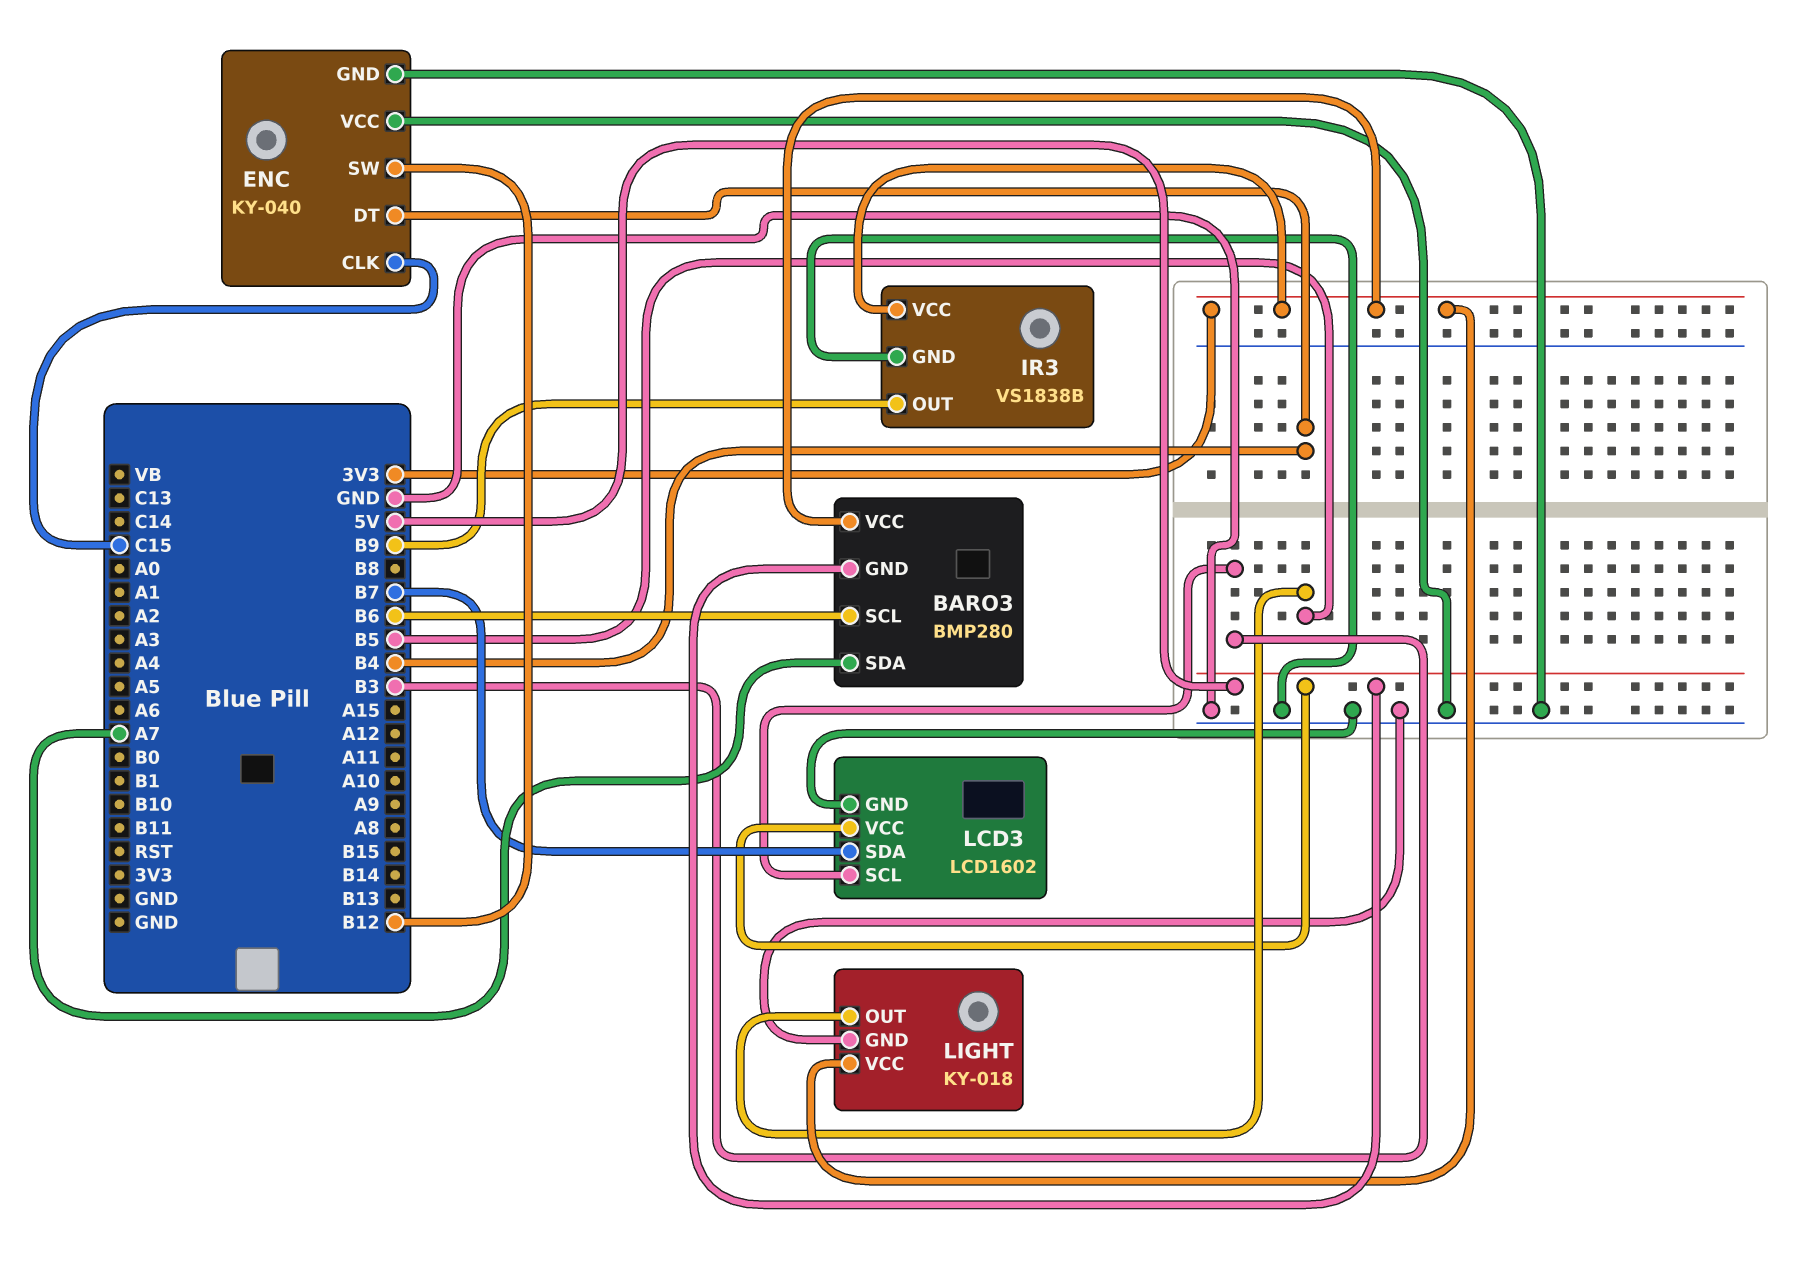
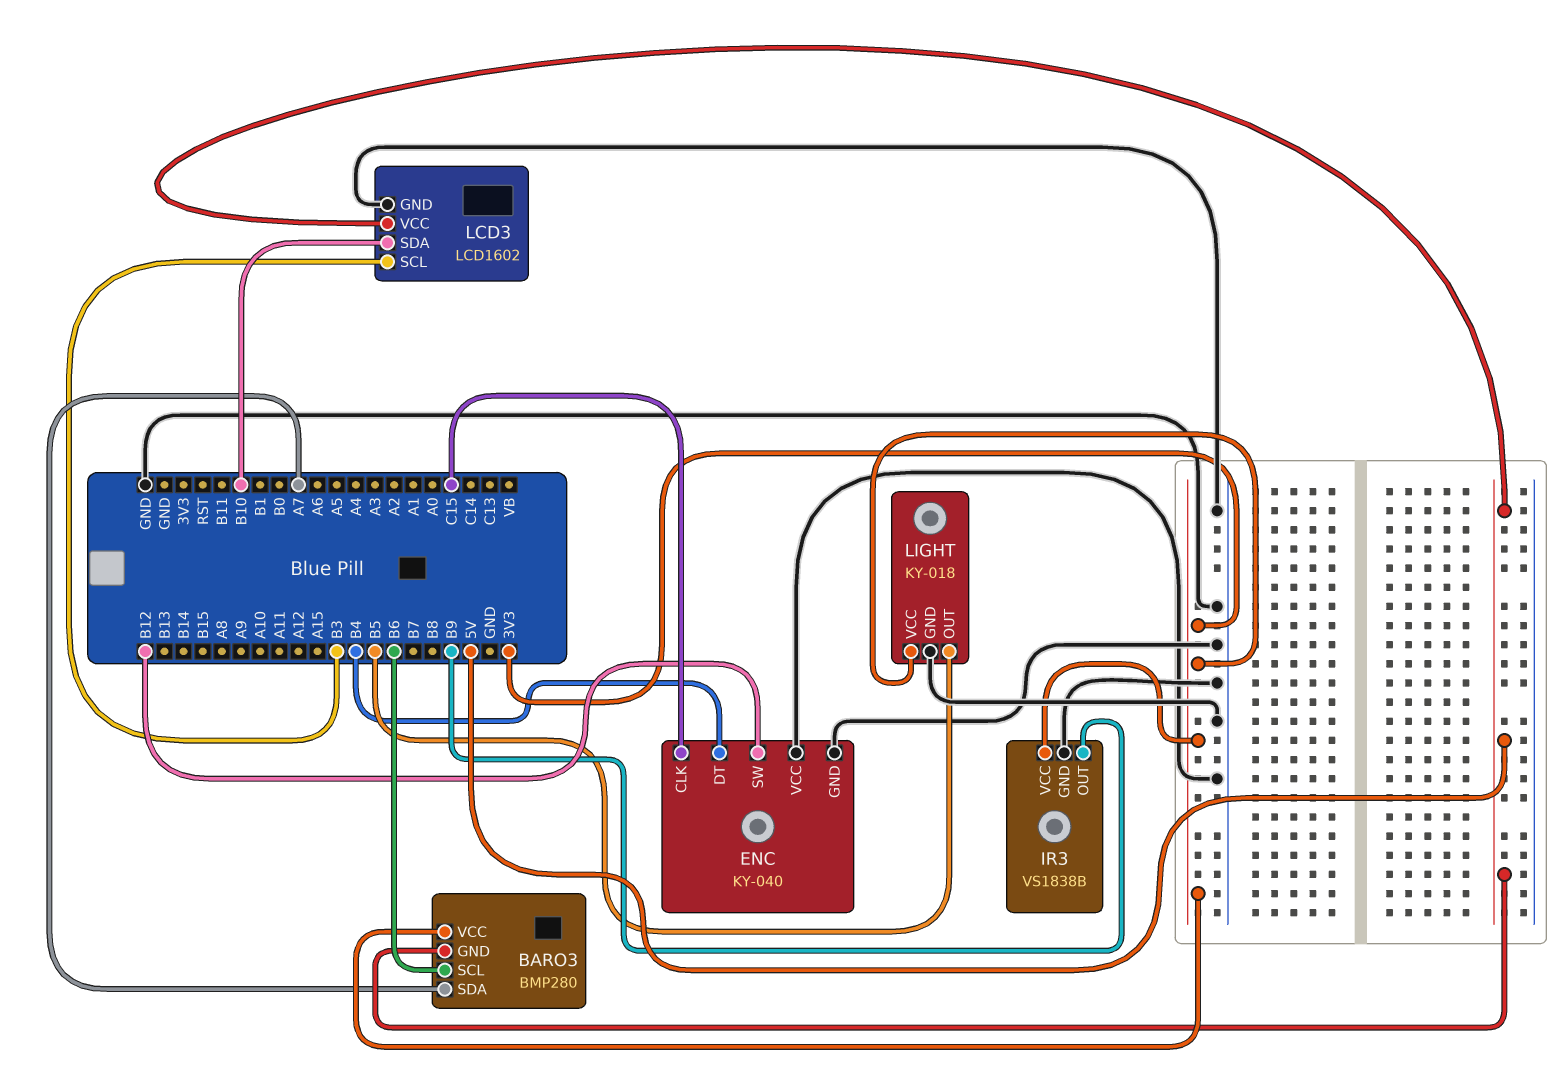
LCD3 pin SDA: B7 -> B10

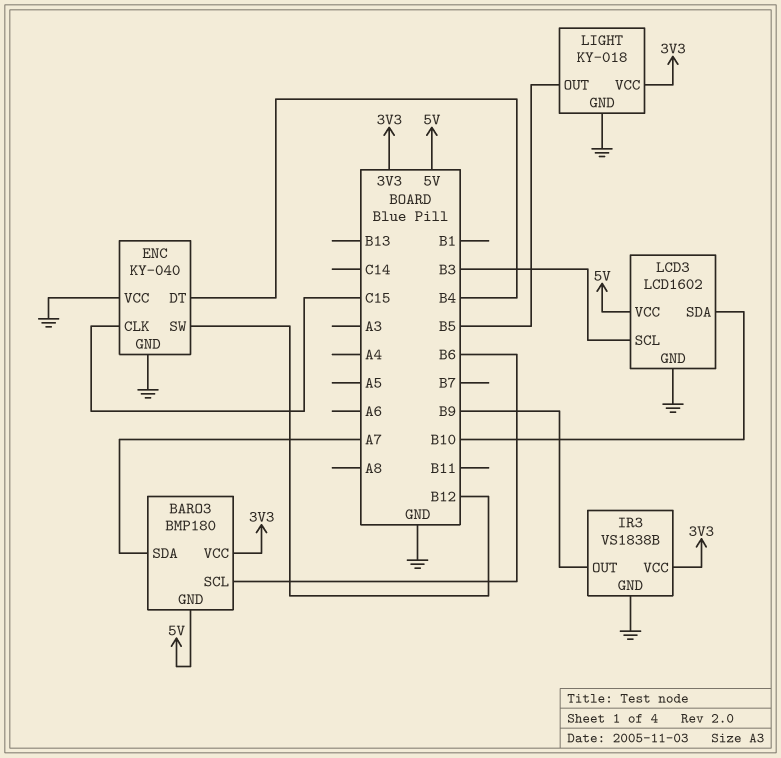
BARO3: BMP280 -> BMP180

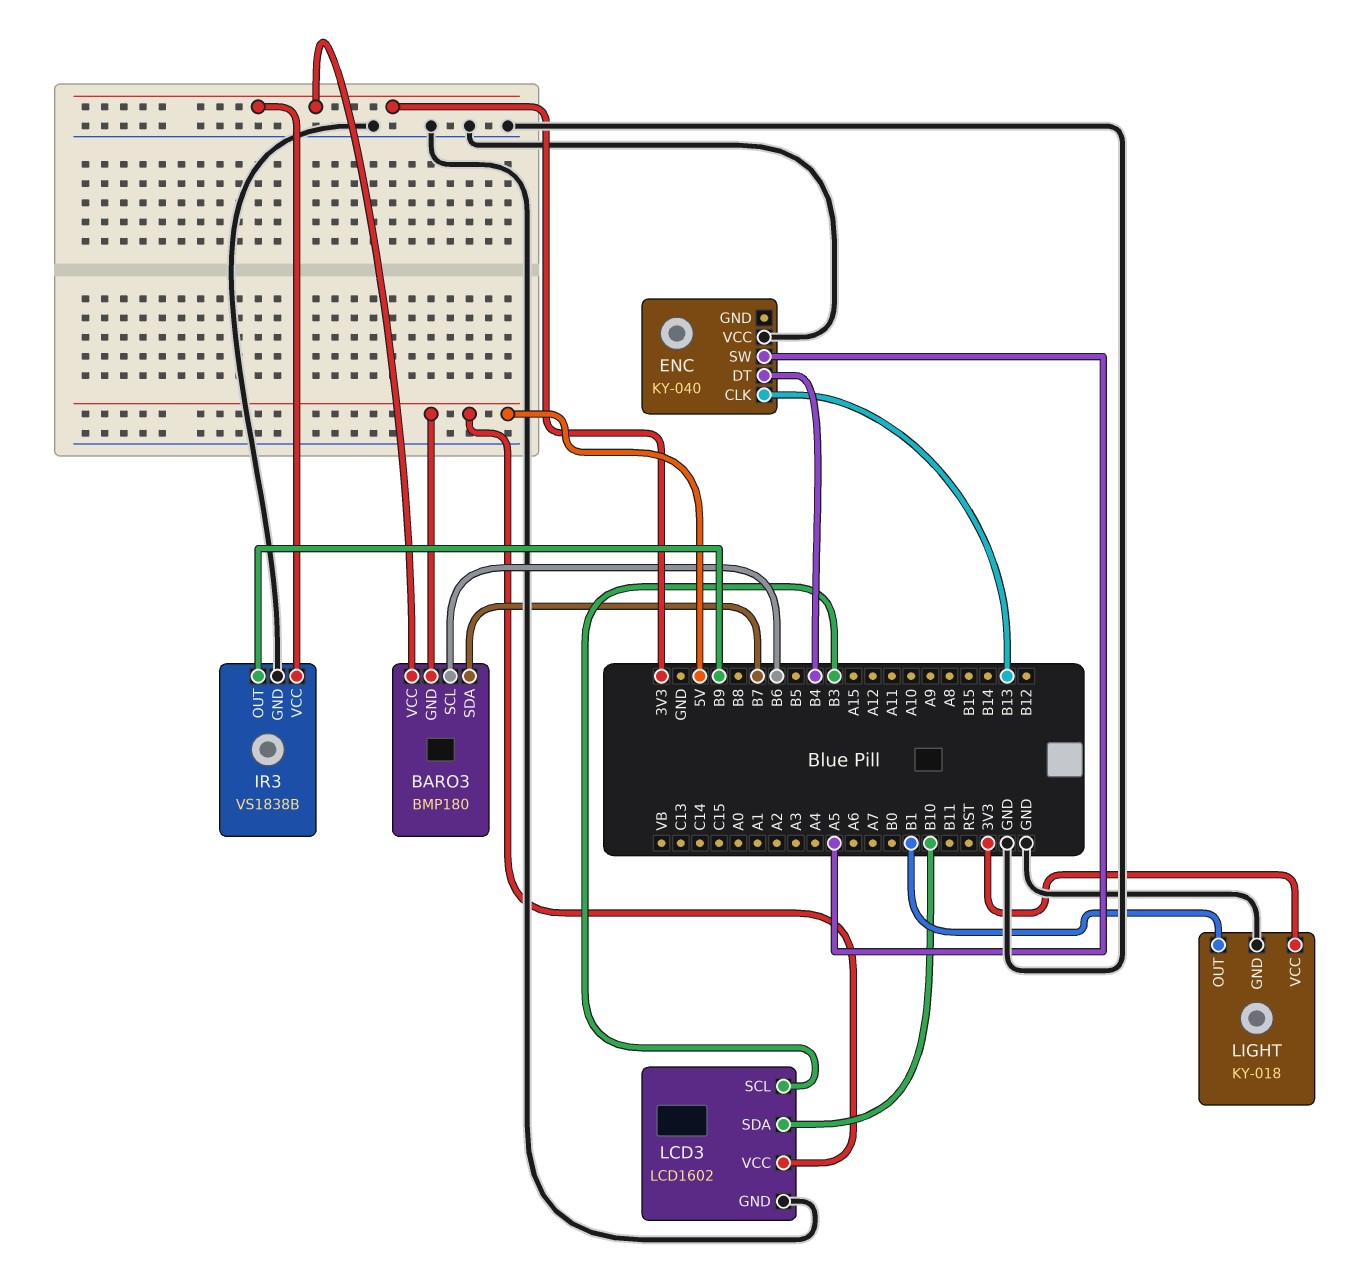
BARO3 pin SDA: A7 -> B7
ENC pin CLK: C15 -> B13
ENC pin GND: GND -> none
ENC pin SW: B12 -> A5
LIGHT pin OUT: B5 -> B1

